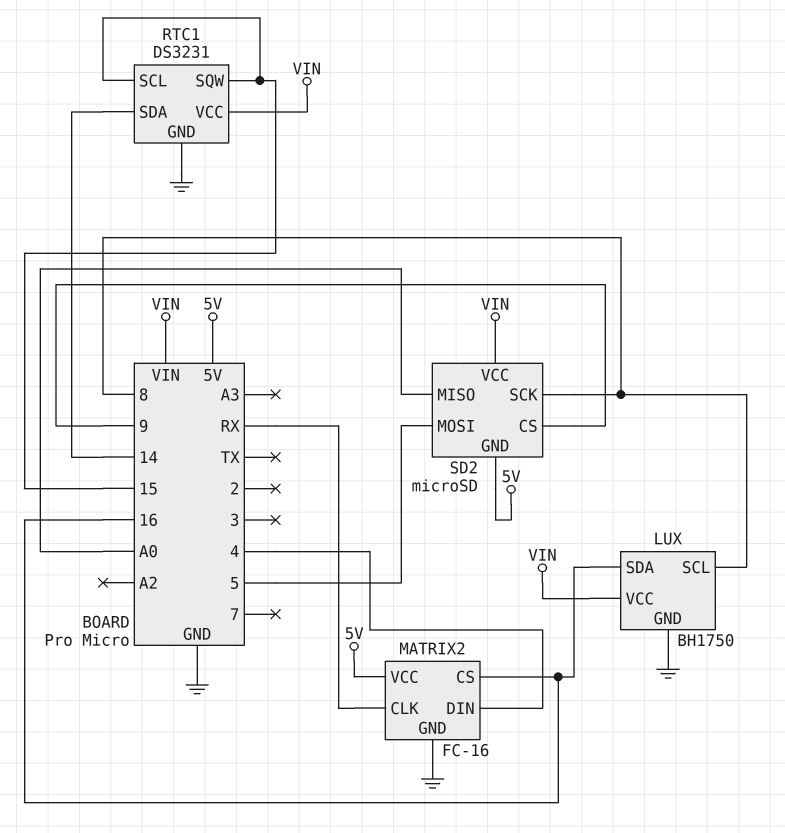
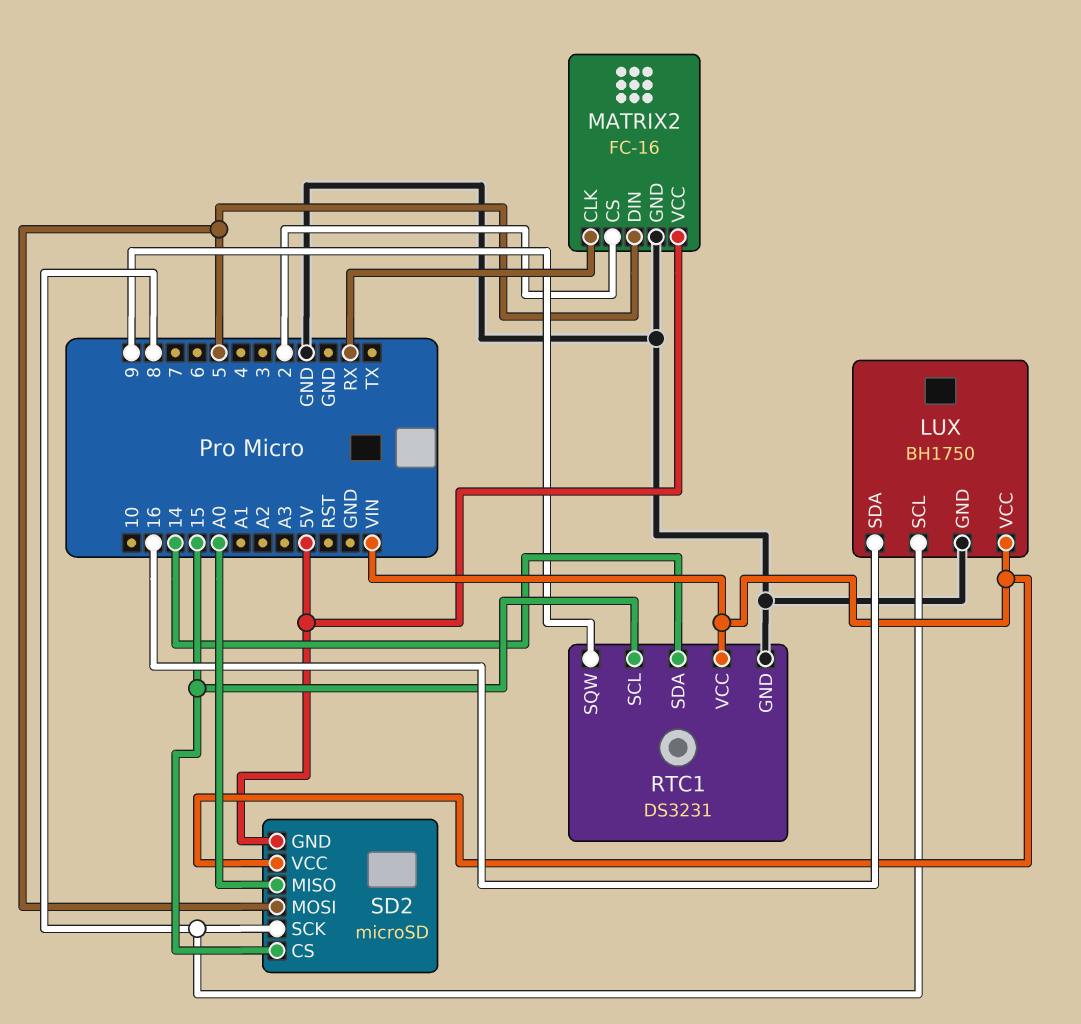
MATRIX2 pin CS: 16 -> 2
MATRIX2 pin DIN: 4 -> 5
RTC1 pin SQW: 15 -> 9
SD2 pin CS: 9 -> 15

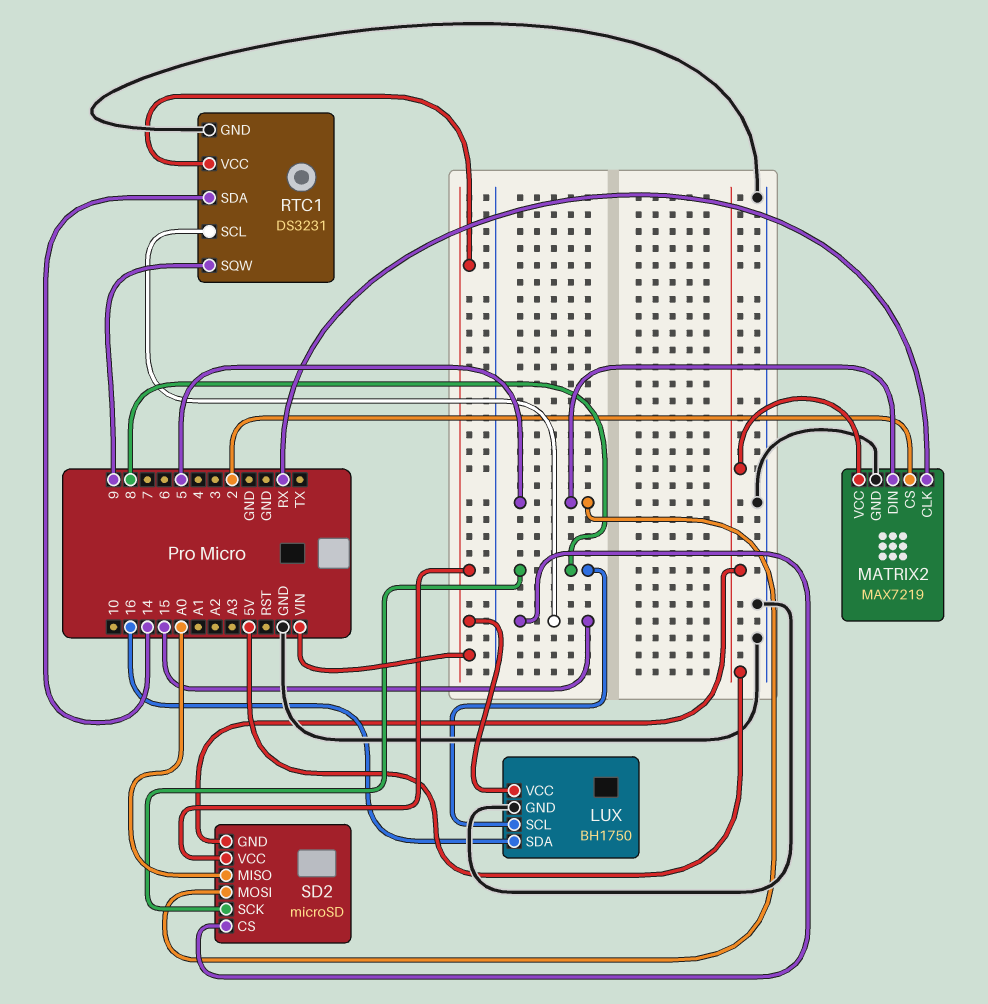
MATRIX2: FC-16 -> MAX7219

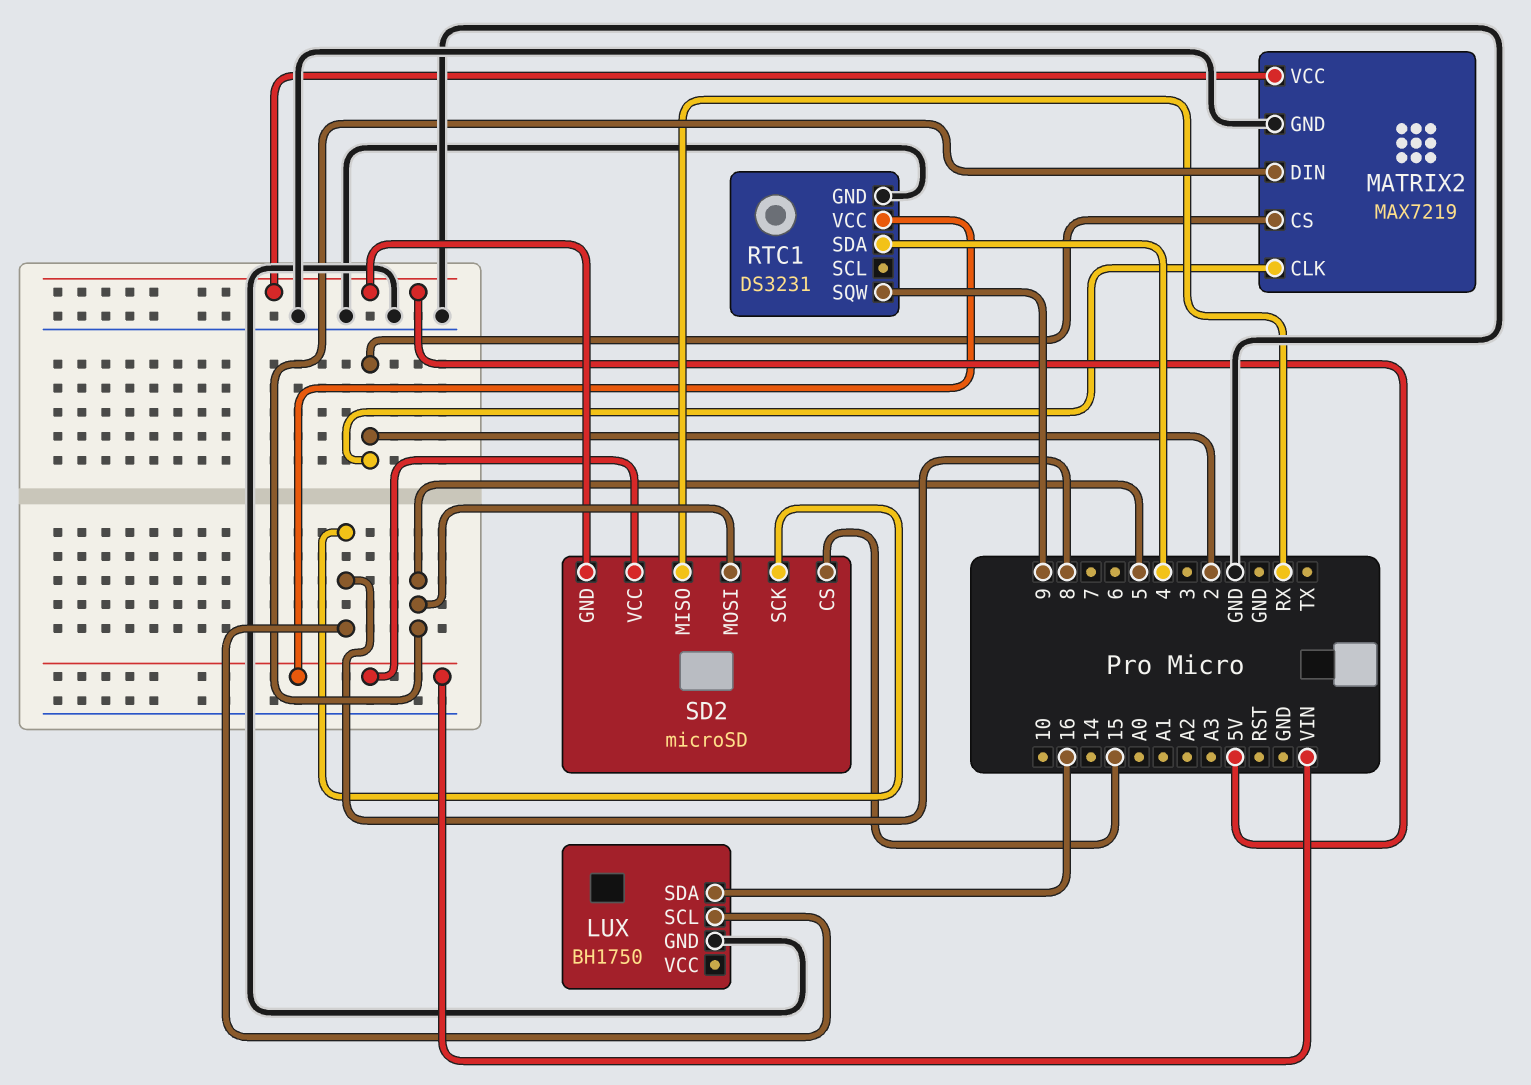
LUX pin VCC: VIN -> none
MATRIX2 pin CLK: RX -> 2
RTC1 pin SCL: 15 -> none
RTC1 pin SDA: 14 -> 4
SD2 pin MISO: A0 -> RX

